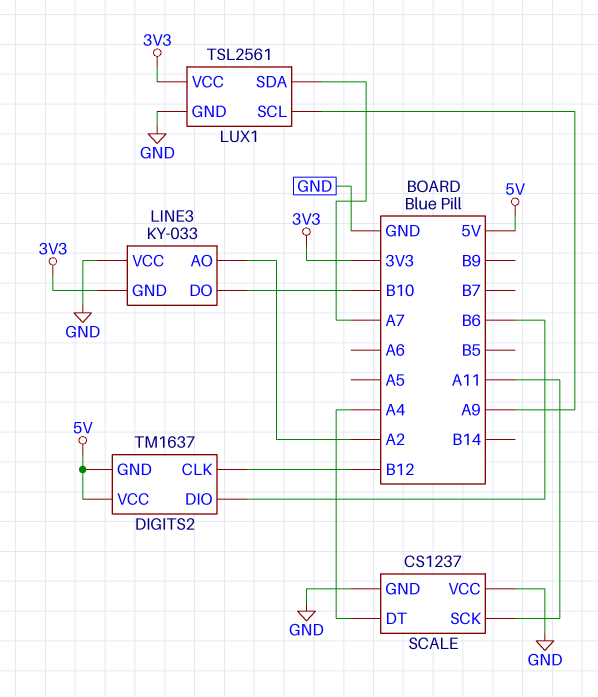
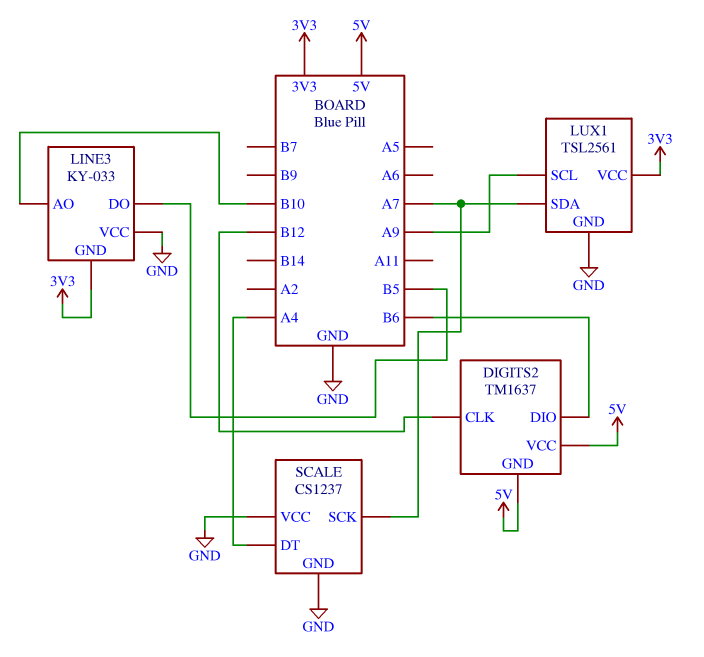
LINE3 pin AO: A2 -> B10
LINE3 pin DO: B10 -> B5
SCALE pin SCK: A11 -> A7

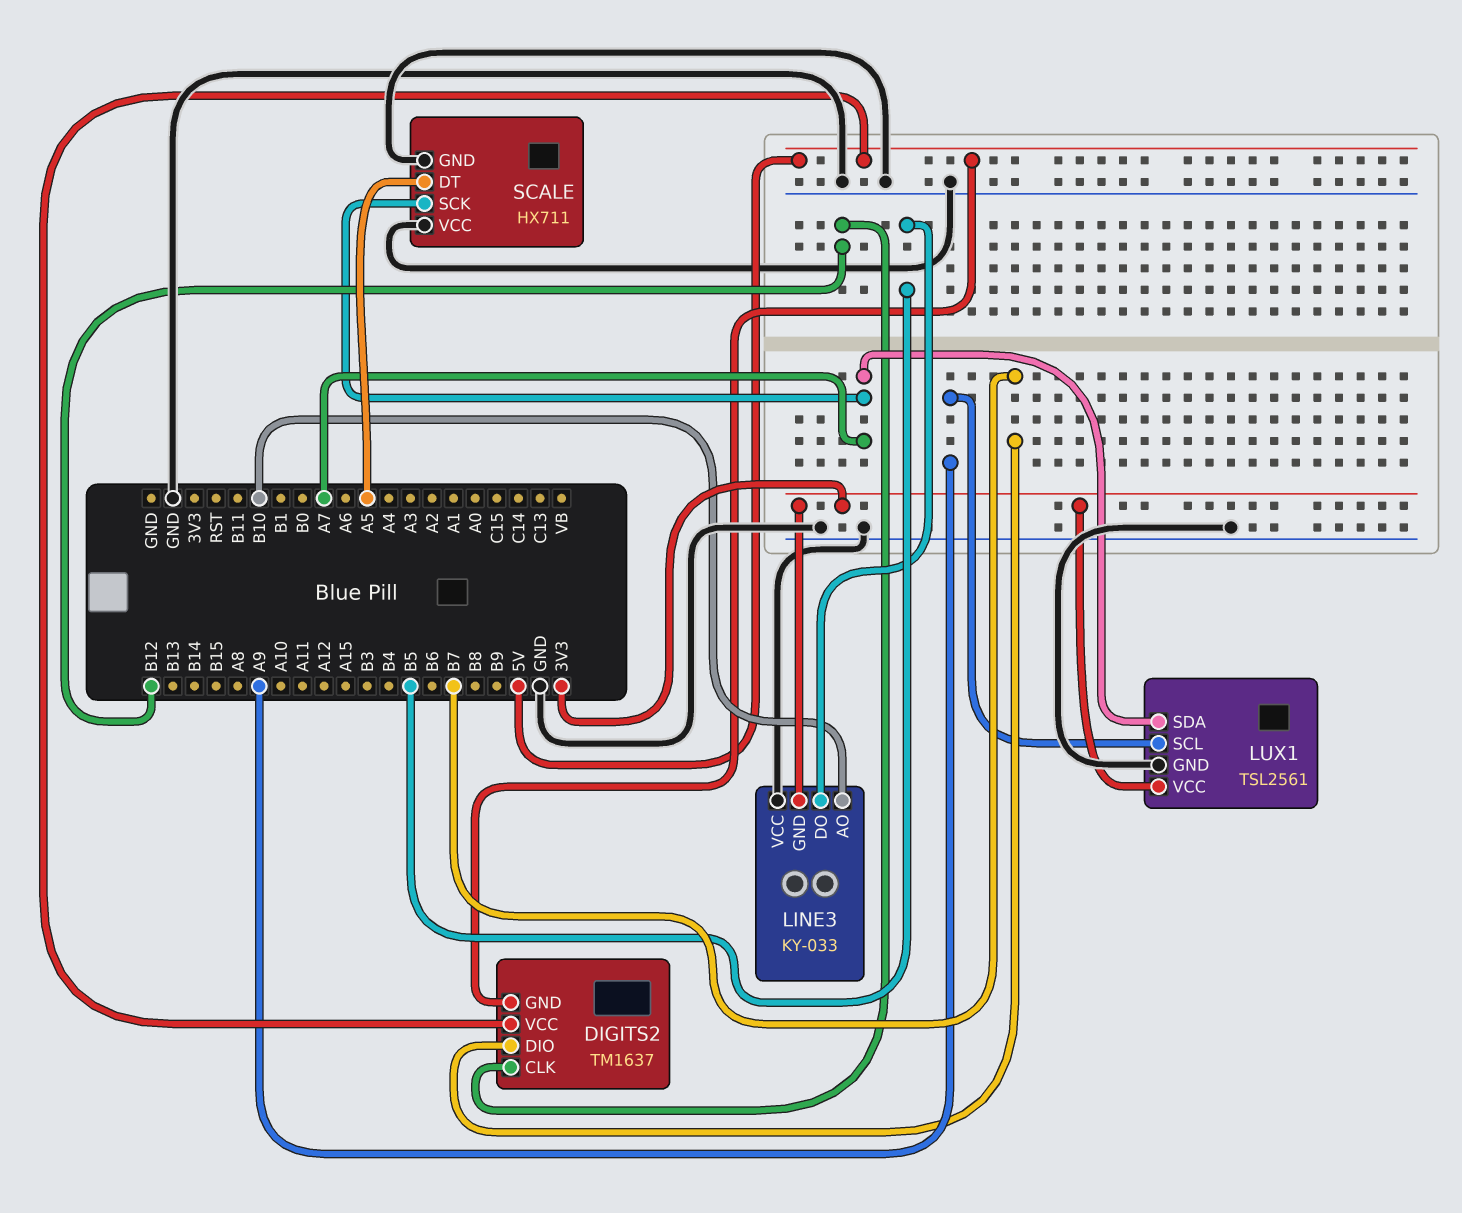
DIGITS2 pin DIO: B6 -> B7
SCALE: CS1237 -> HX711
SCALE pin DT: A4 -> A5

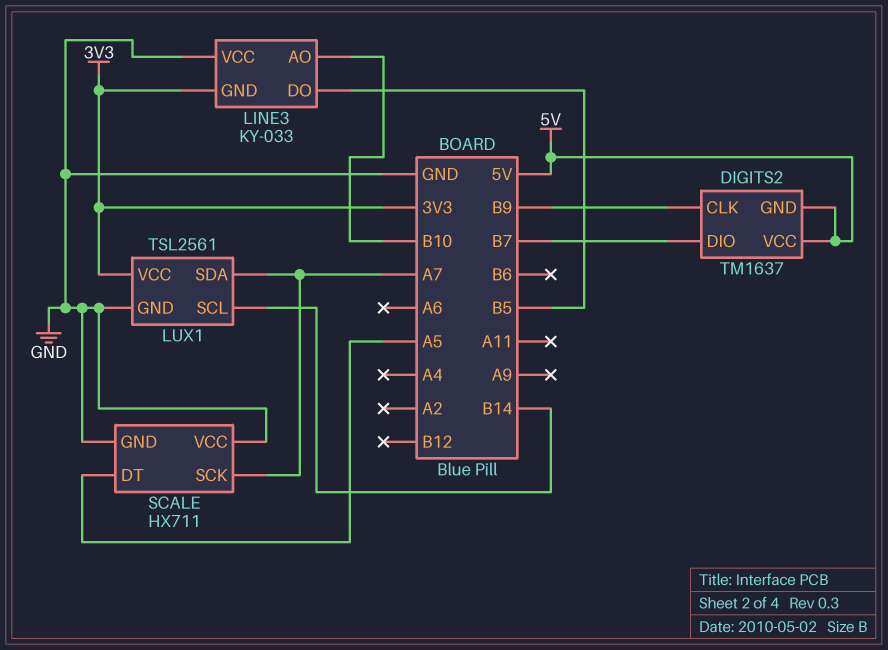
DIGITS2 pin CLK: B12 -> B9
LUX1 pin SCL: A9 -> B14

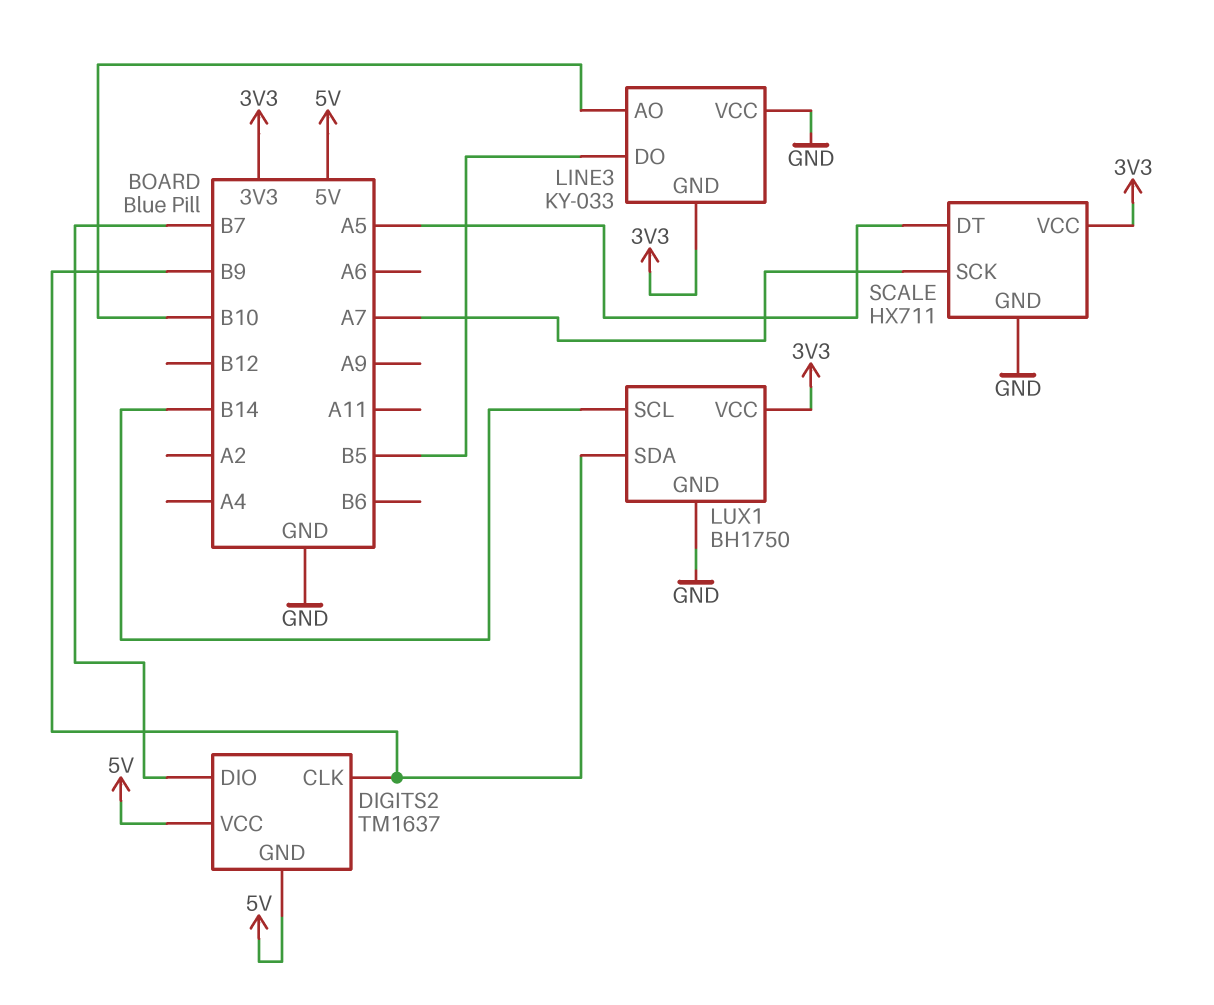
LUX1: TSL2561 -> BH1750
LUX1 pin SDA: A7 -> B9
SCALE pin VCC: GND -> 3V3

